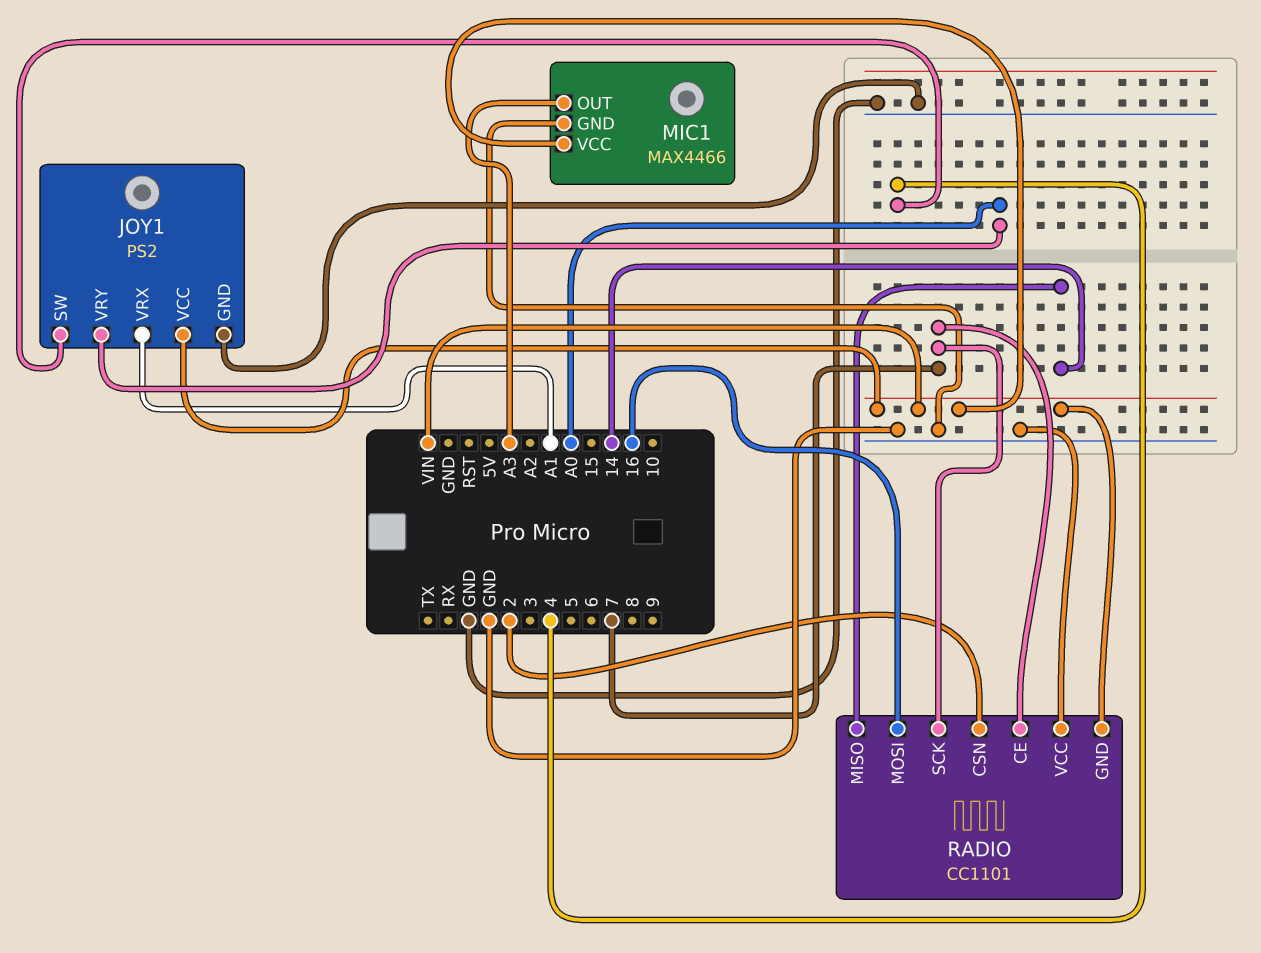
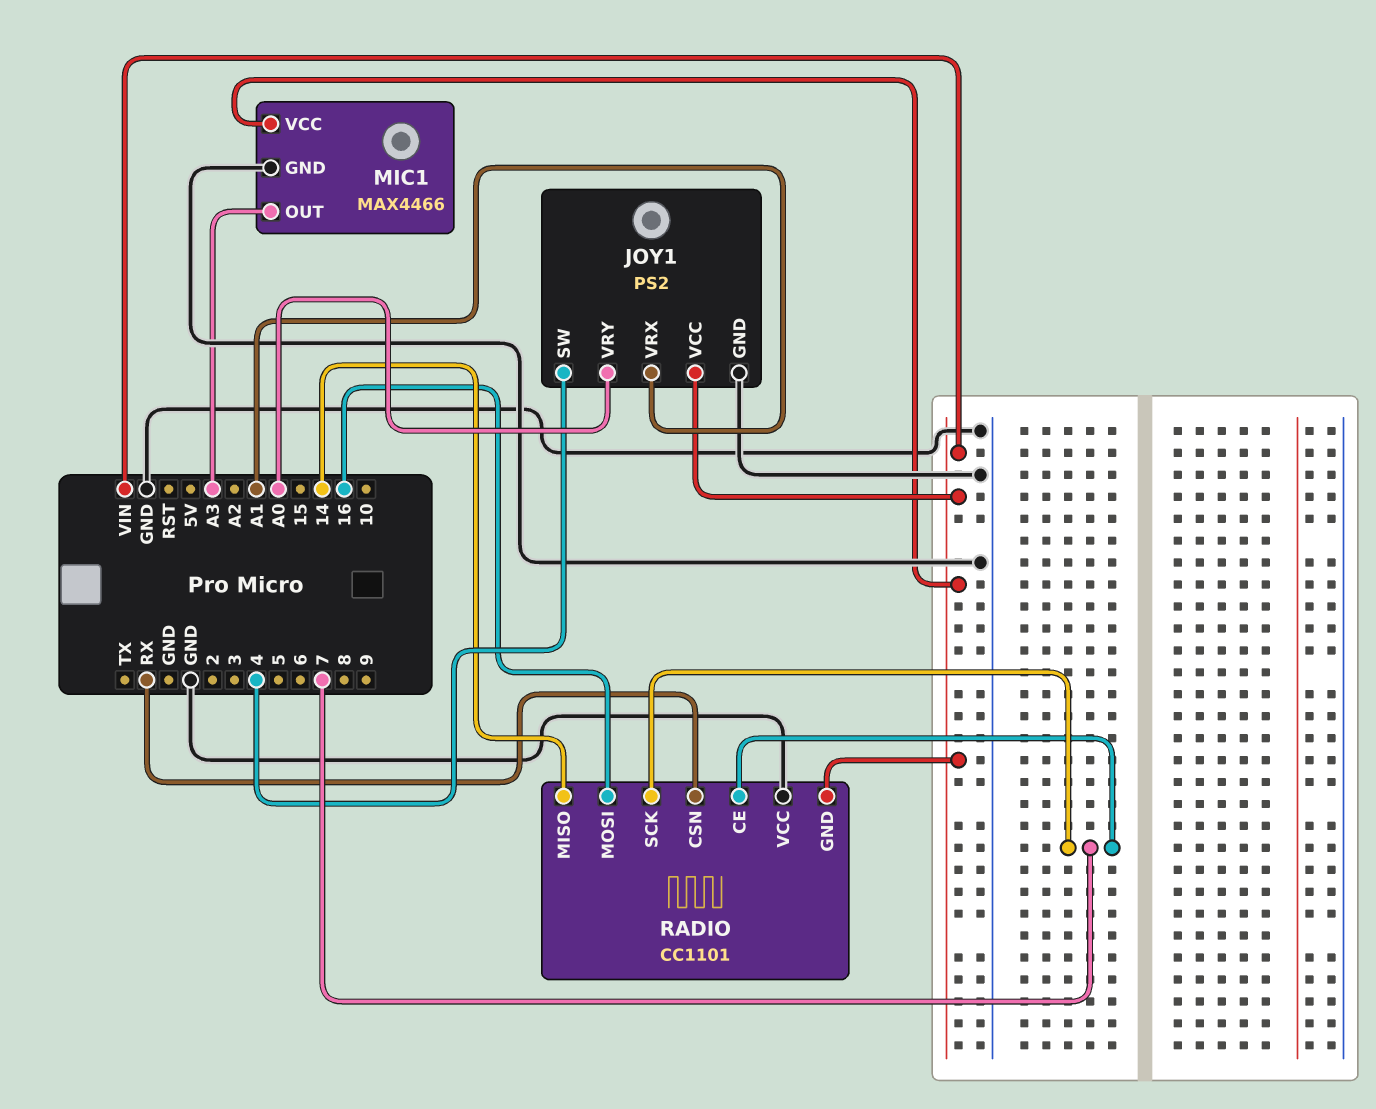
RADIO pin CSN: 2 -> RX

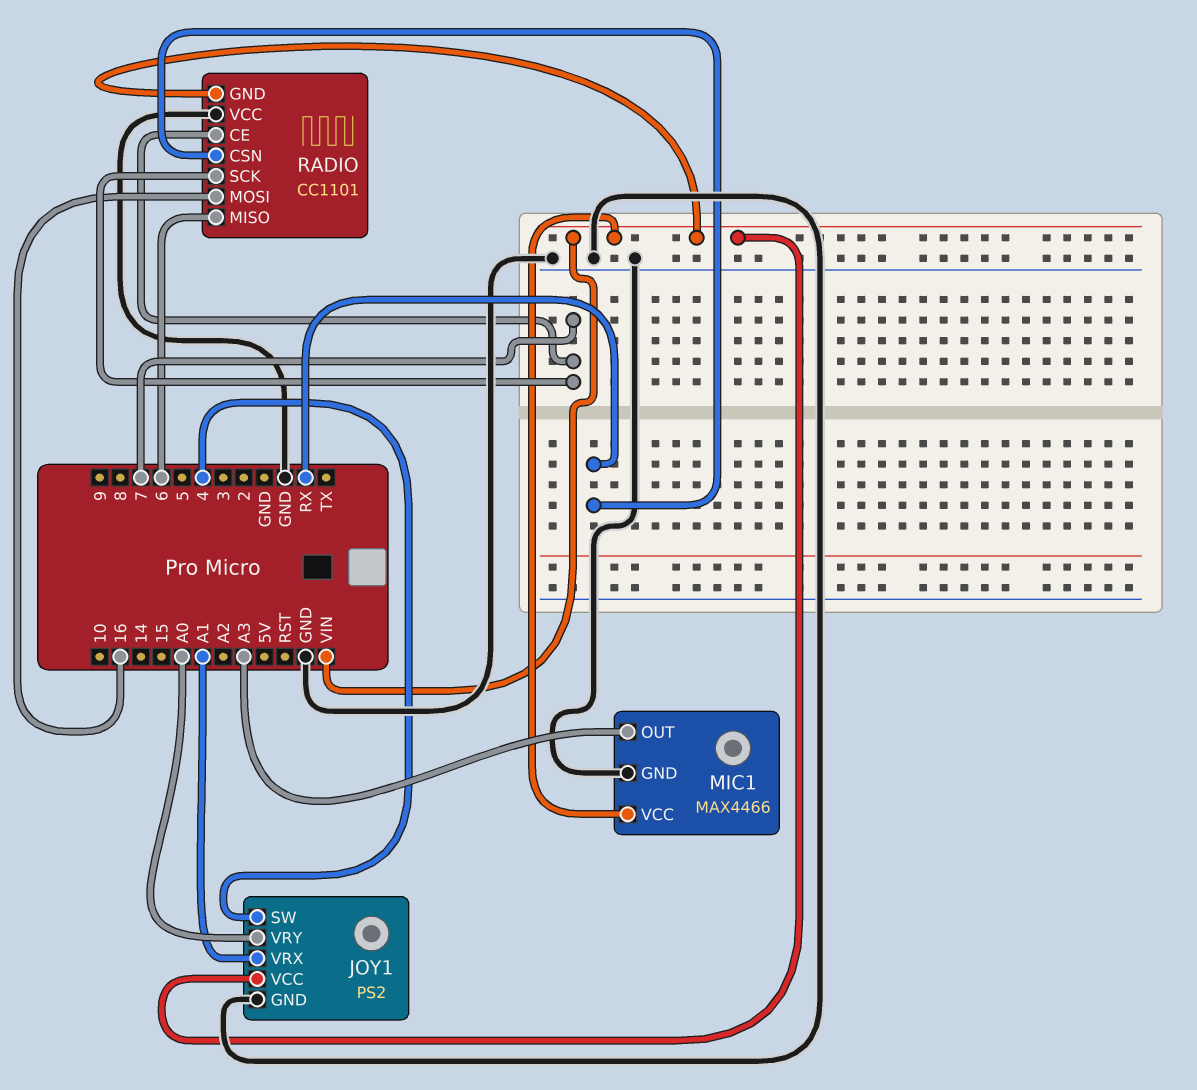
RADIO pin MISO: 14 -> 6

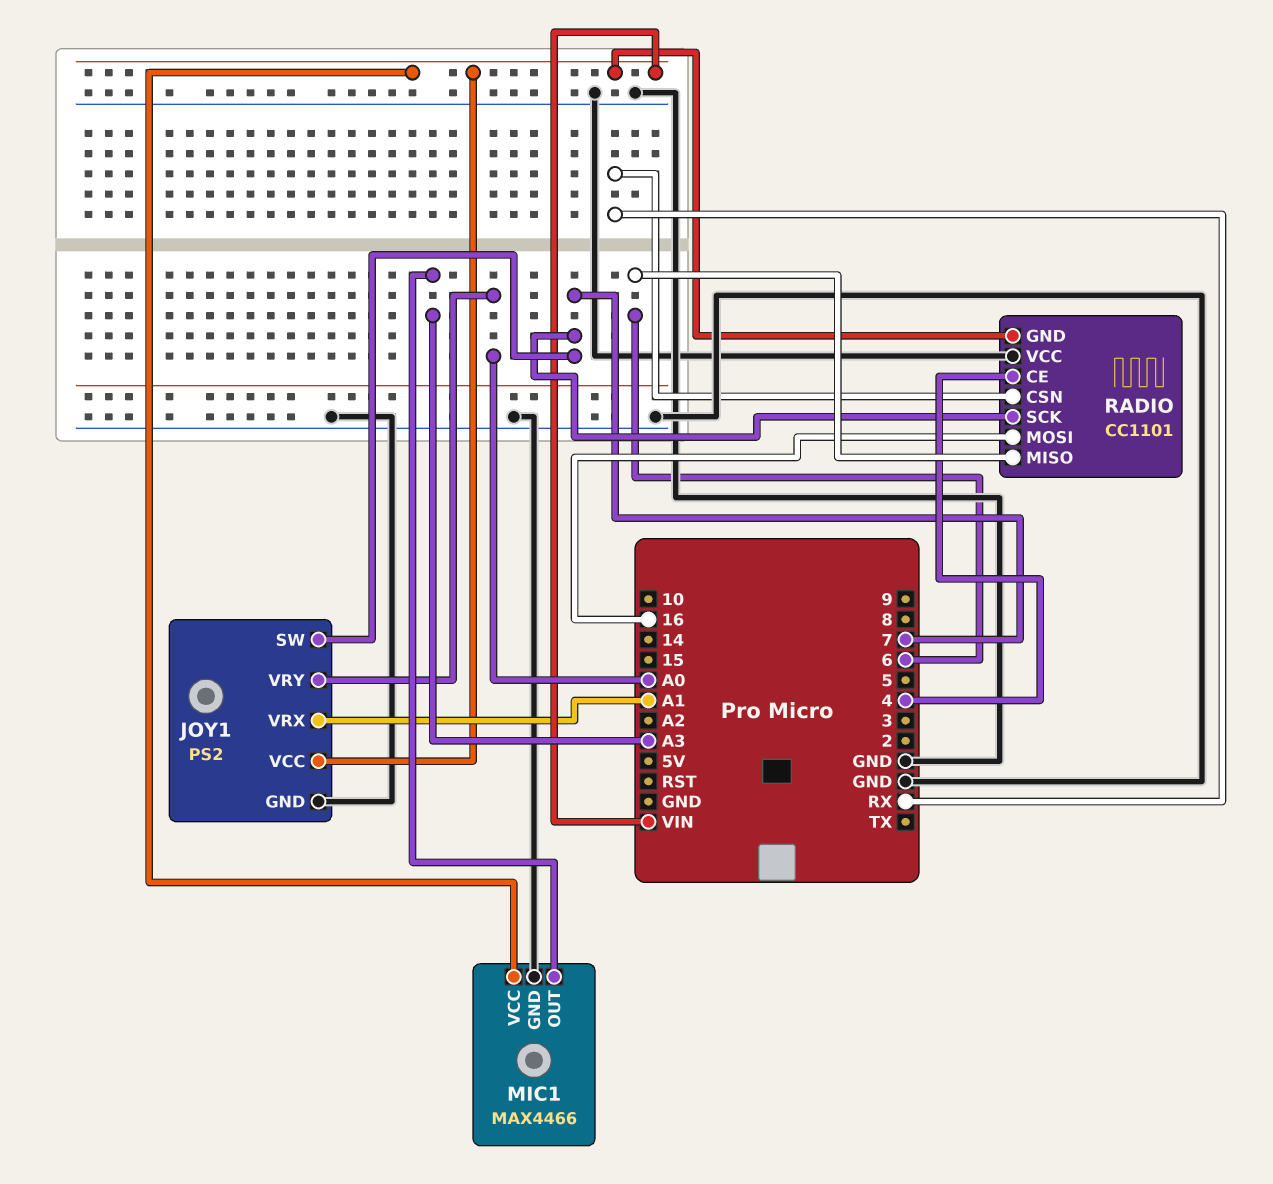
JOY1 pin SW: 4 -> 7
RADIO pin CE: 7 -> 4

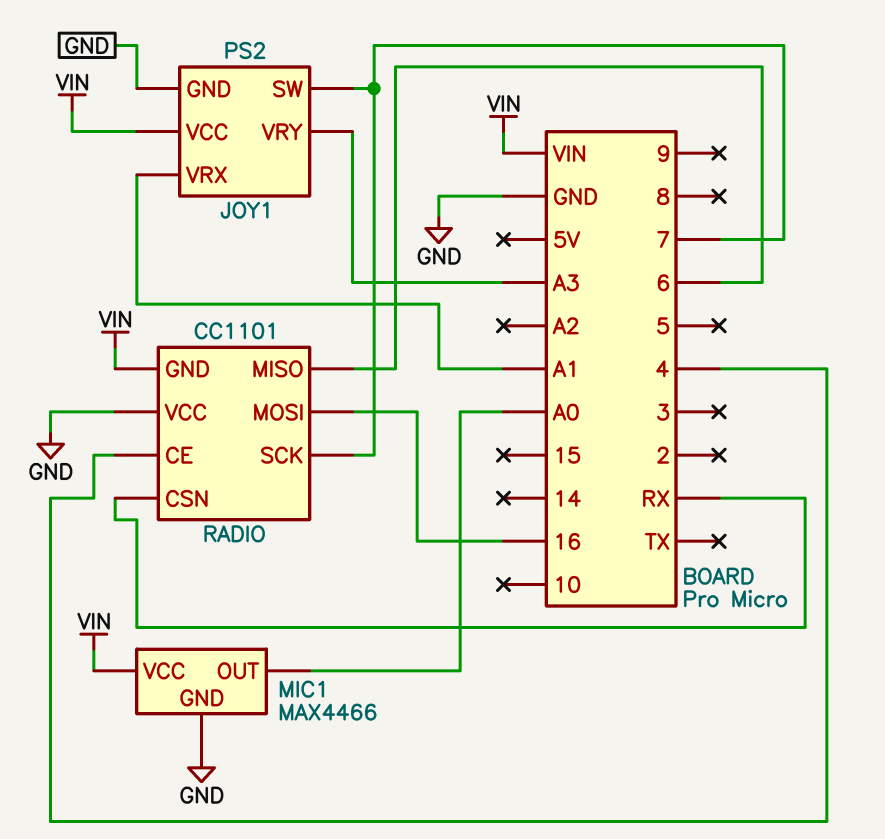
JOY1 pin VRY: A0 -> A3
MIC1 pin OUT: A3 -> A0

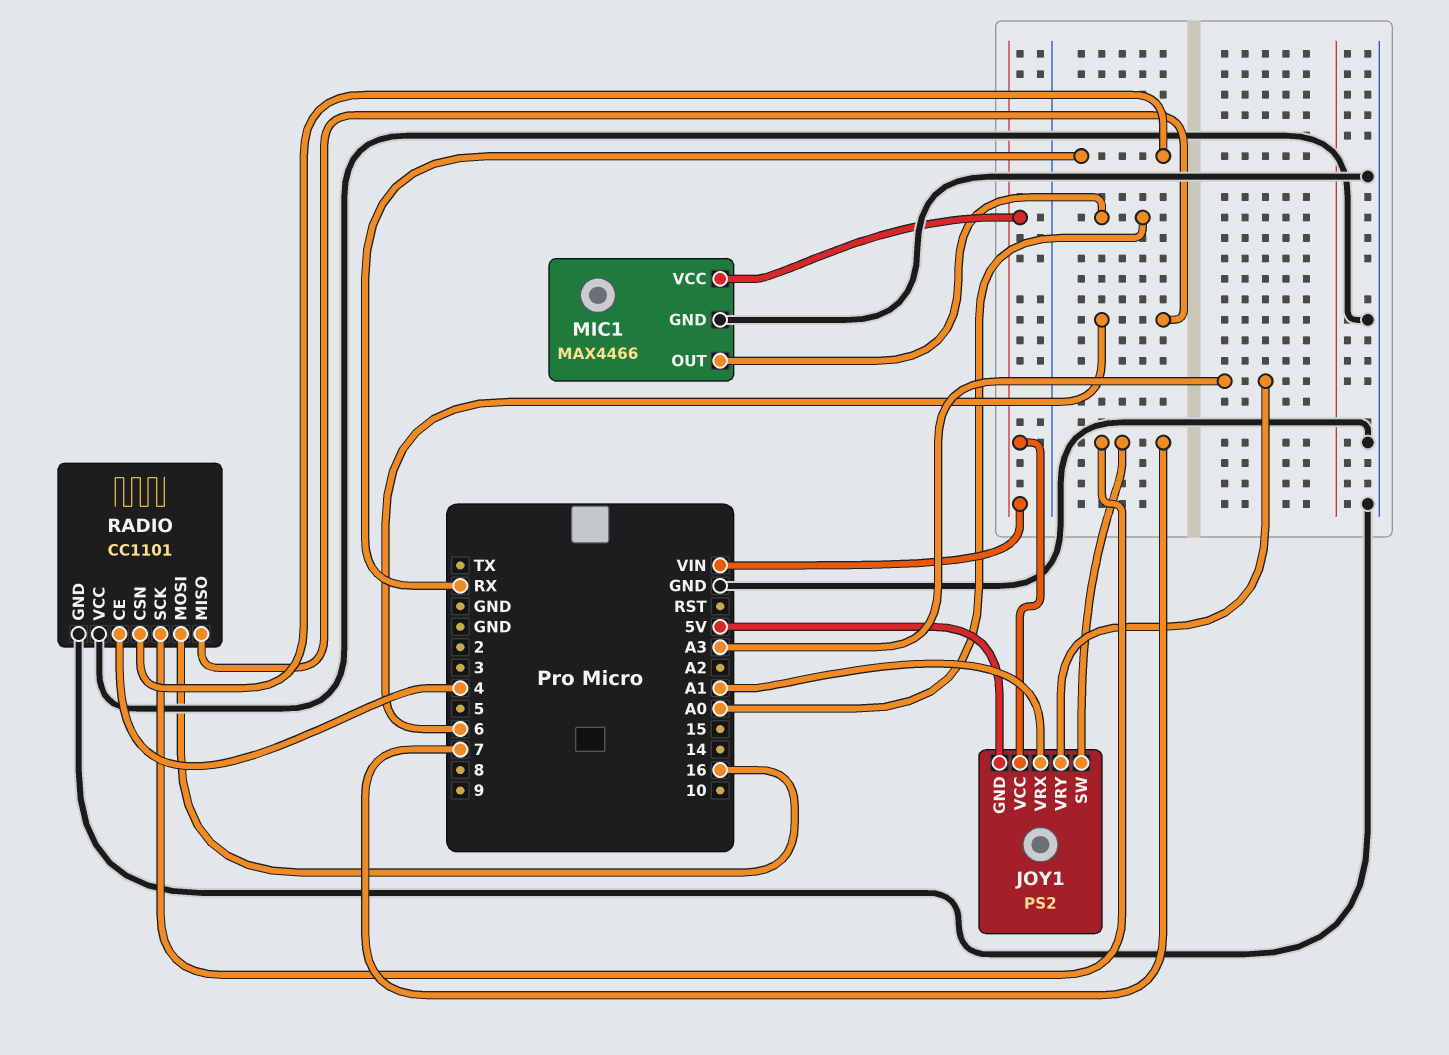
JOY1 pin GND: GND -> 5V
RADIO pin GND: VIN -> GND

